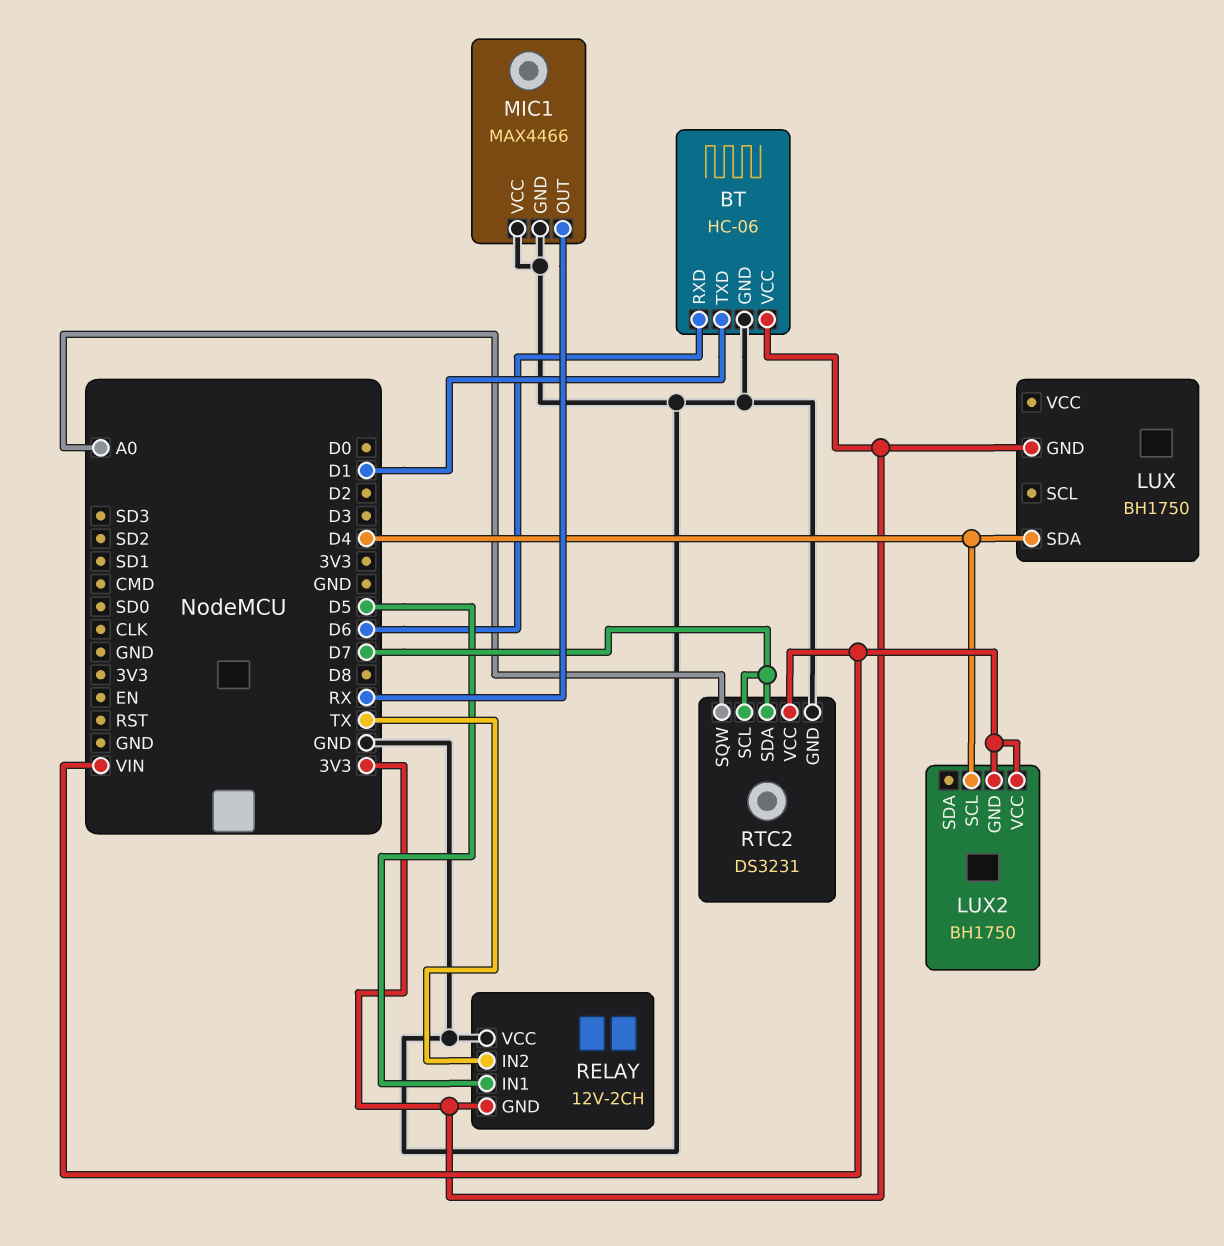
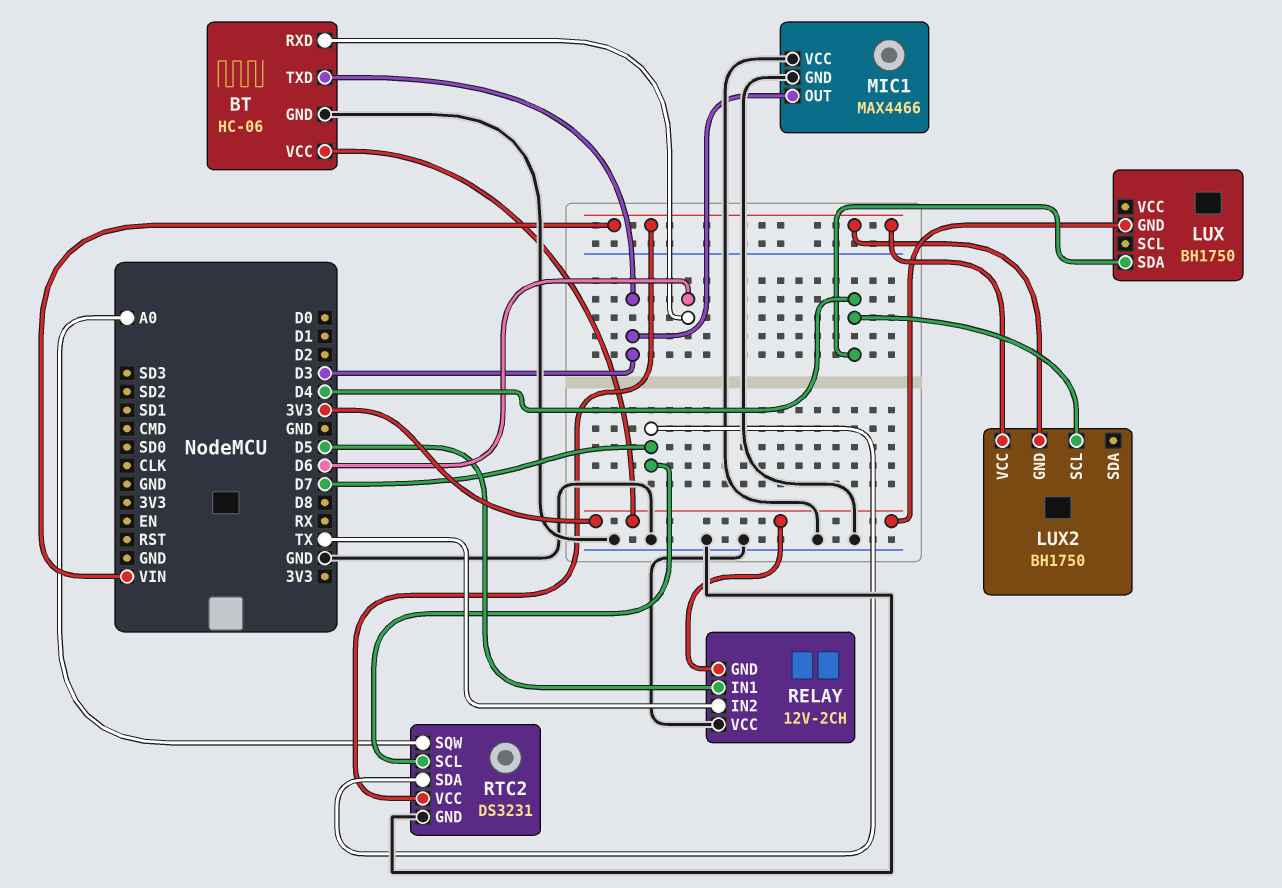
BT pin TXD: D1 -> D3
MIC1 pin OUT: RX -> D3

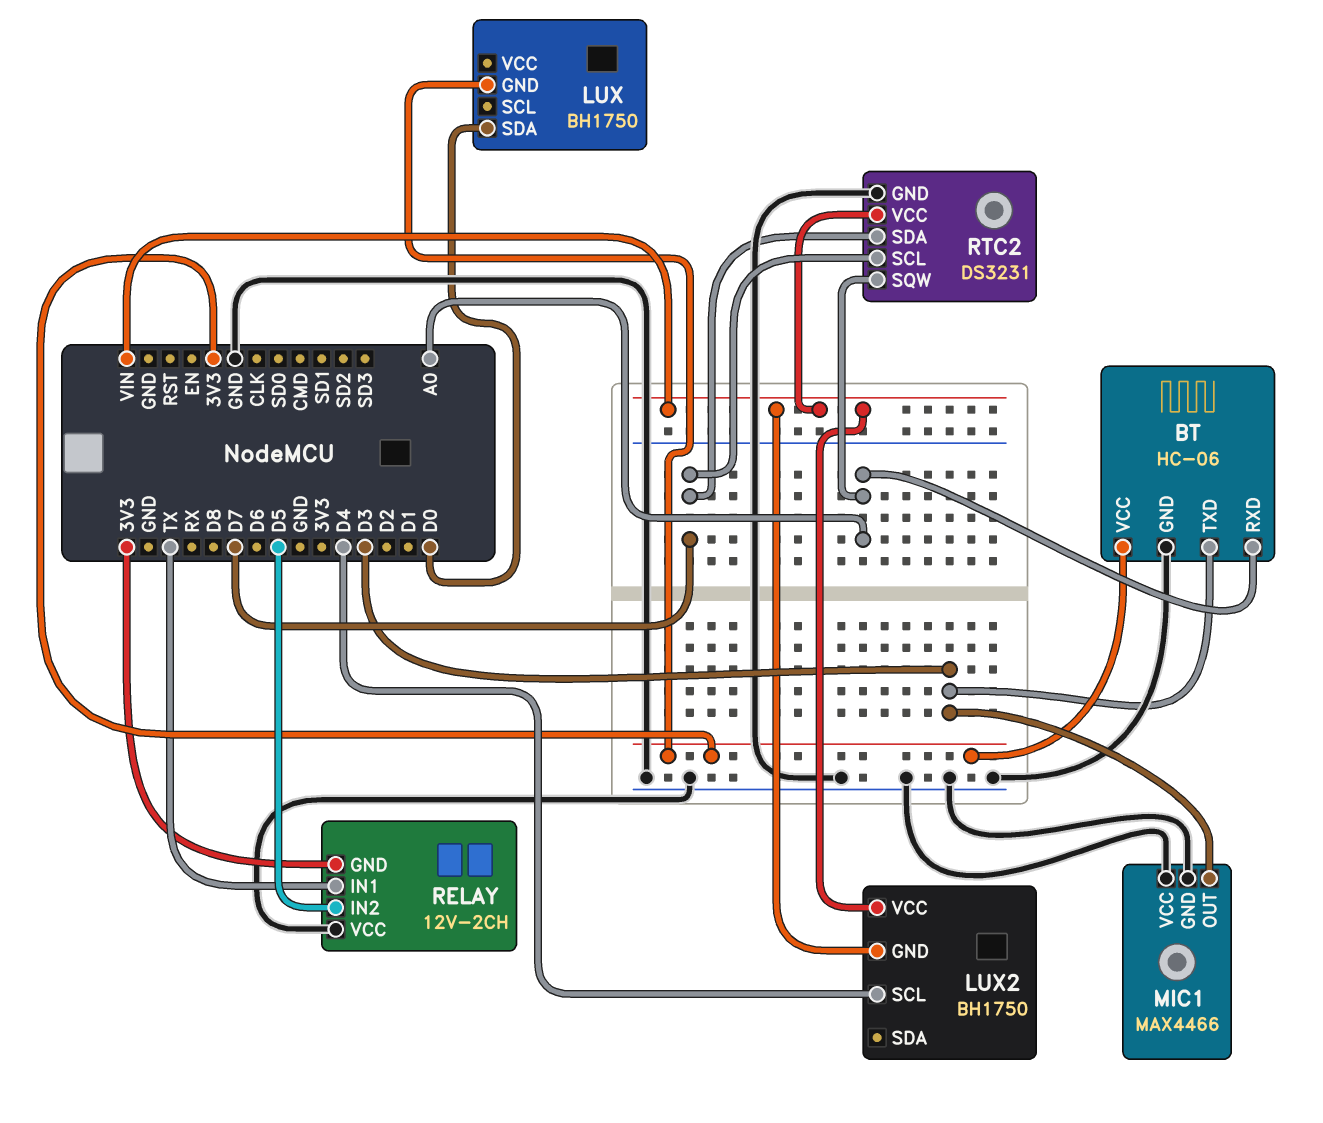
BT pin RXD: D6 -> A0
LUX pin SDA: D4 -> D0
RELAY pin IN1: D5 -> TX
RELAY pin IN2: TX -> D5

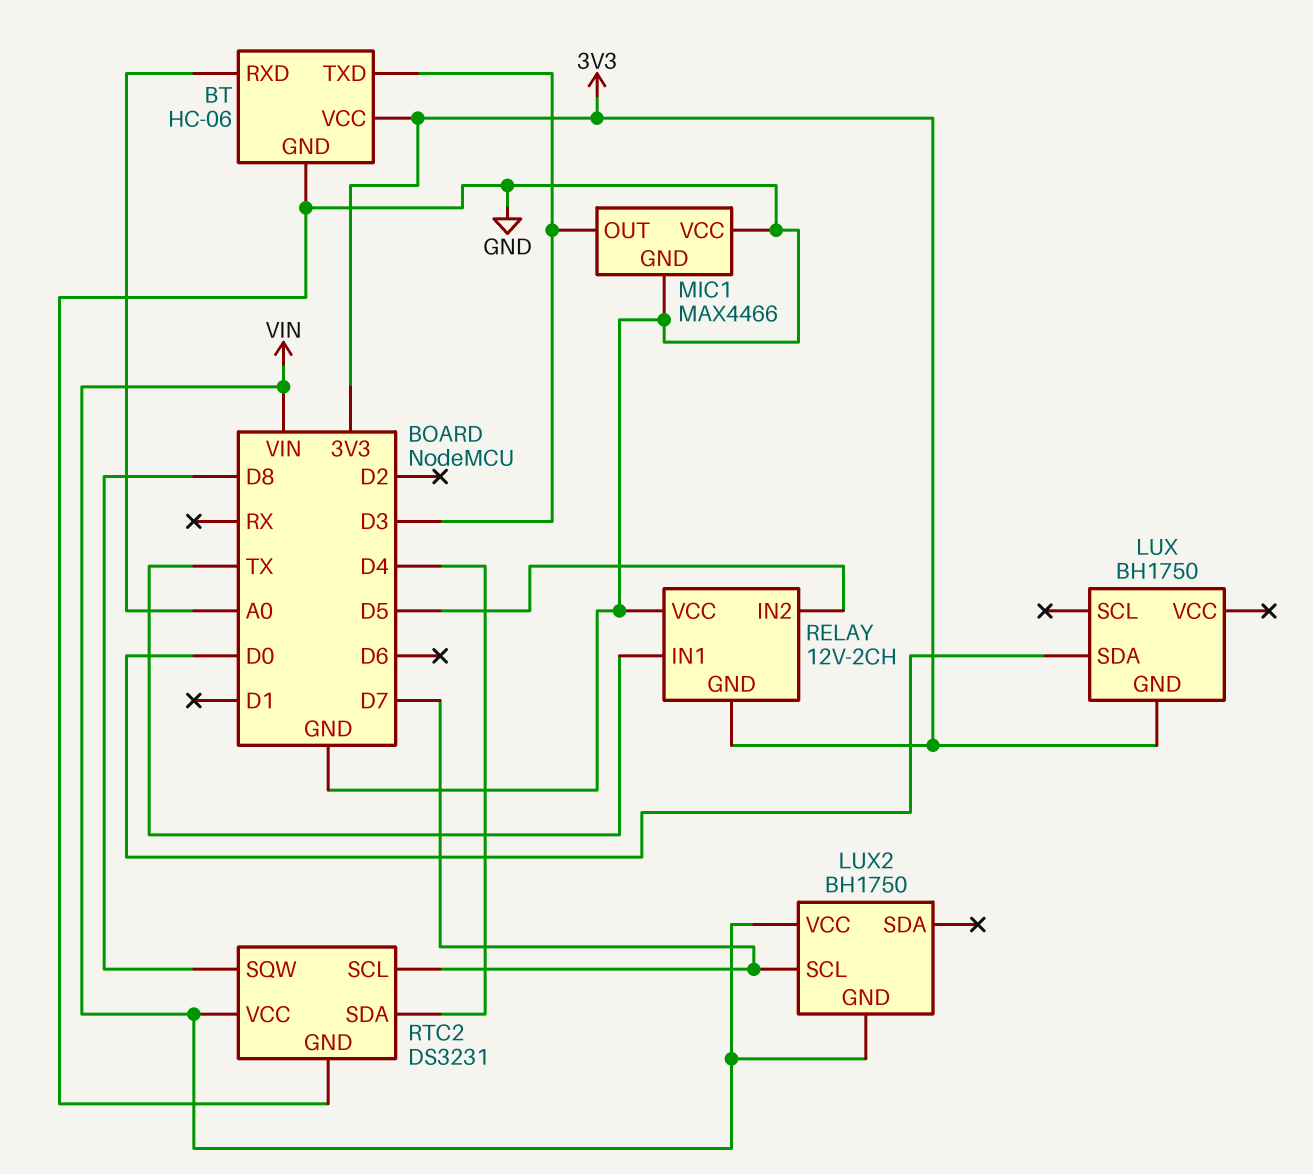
LUX2 pin SCL: D4 -> D7
RTC2 pin SDA: D7 -> D4
RTC2 pin SQW: A0 -> D8

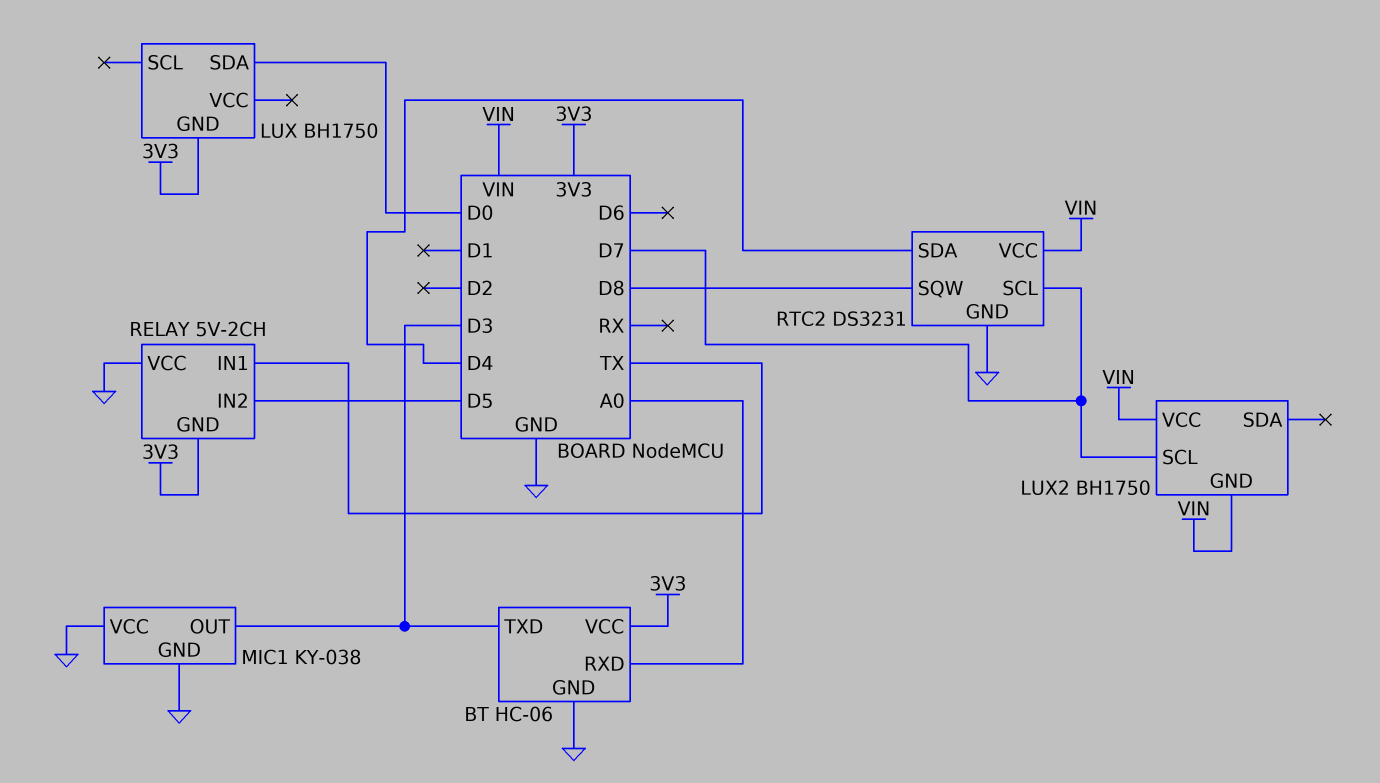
MIC1: MAX4466 -> KY-038
RELAY: 12V-2CH -> 5V-2CH

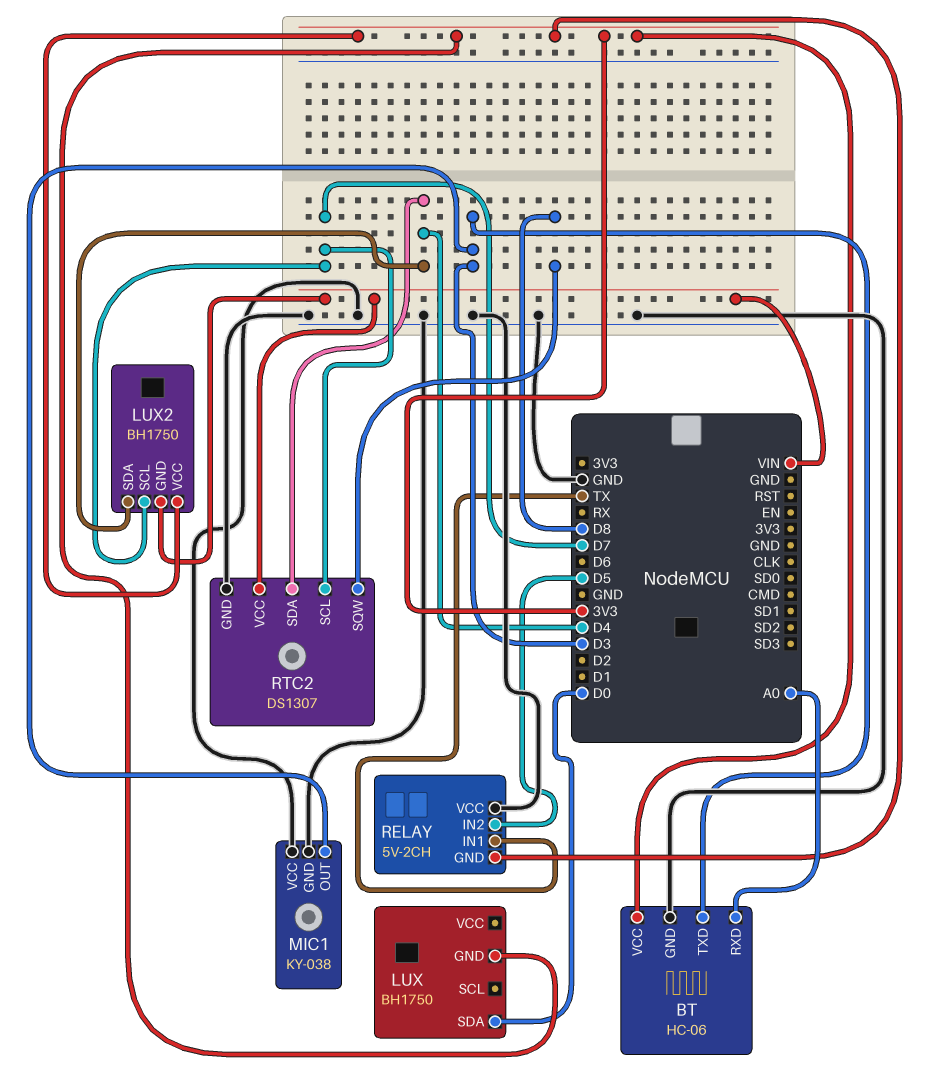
LUX2 pin SDA: none -> D4
LUX2 pin VCC: VIN -> 3V3
RTC2: DS3231 -> DS1307

